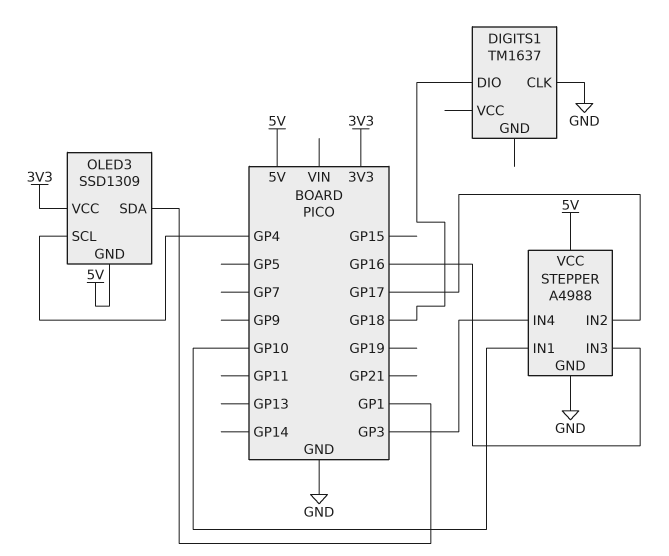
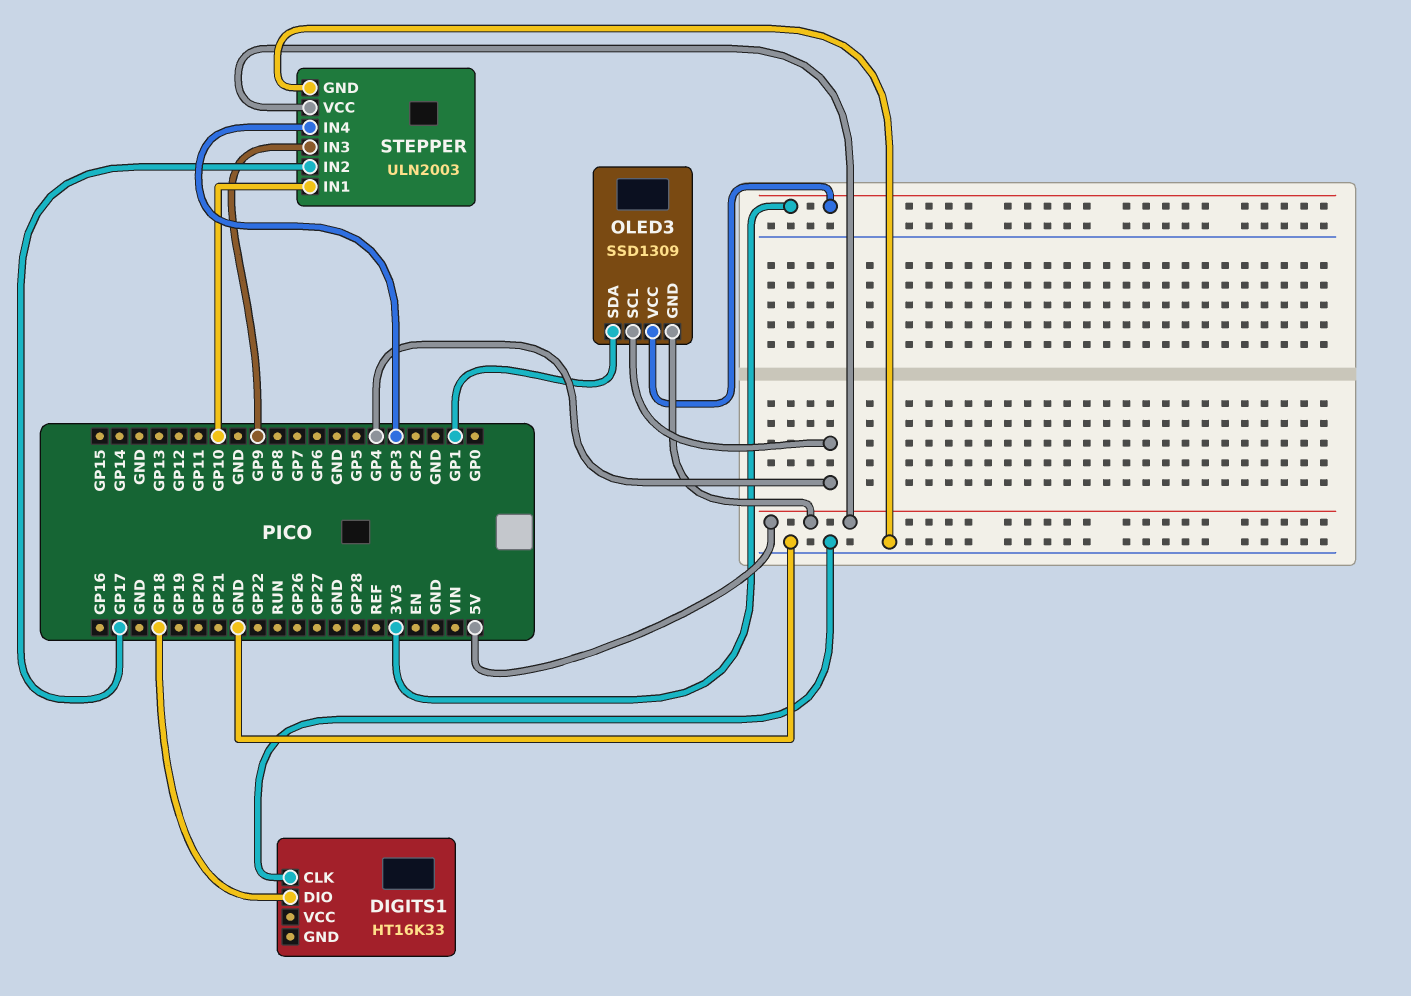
DIGITS1: TM1637 -> HT16K33
STEPPER: A4988 -> ULN2003
STEPPER pin IN3: GP16 -> GP9

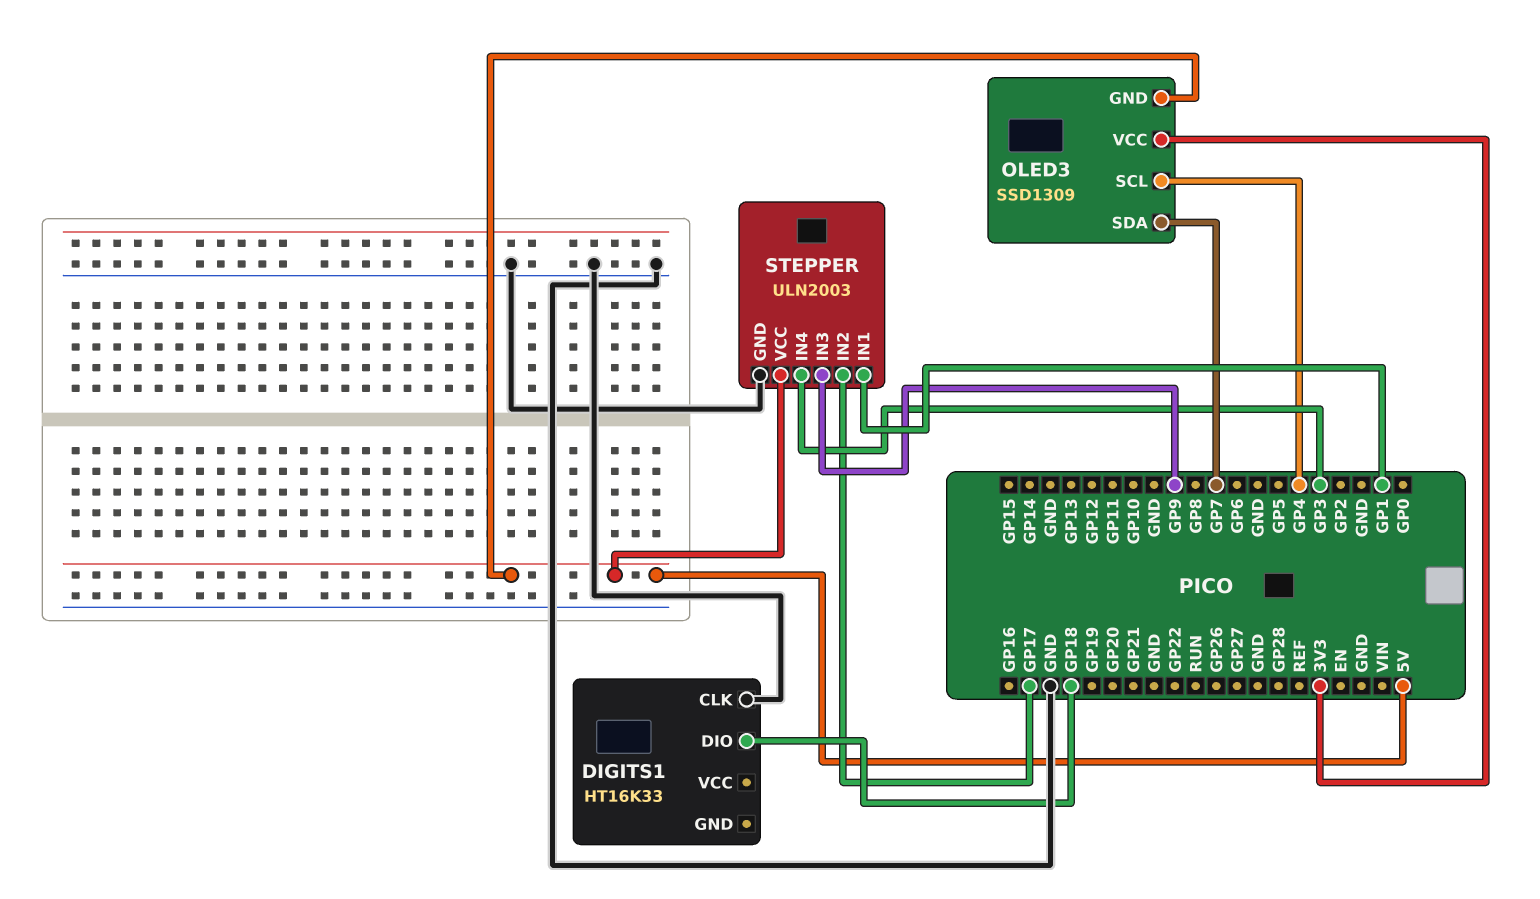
OLED3 pin SDA: GP1 -> GP7
STEPPER pin IN1: GP10 -> GP1

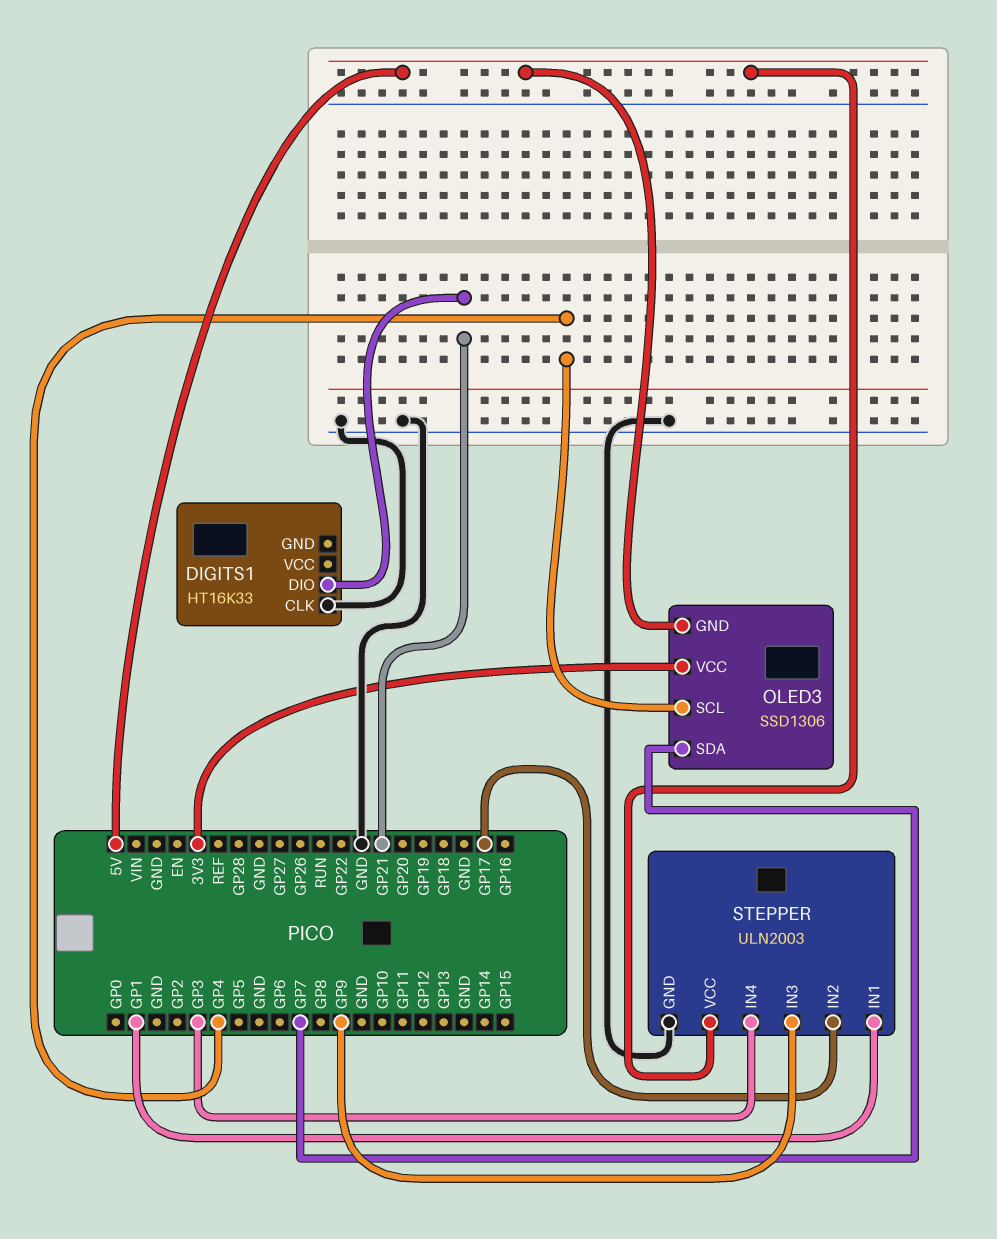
DIGITS1 pin DIO: GP18 -> GP21
OLED3: SSD1309 -> SSD1306

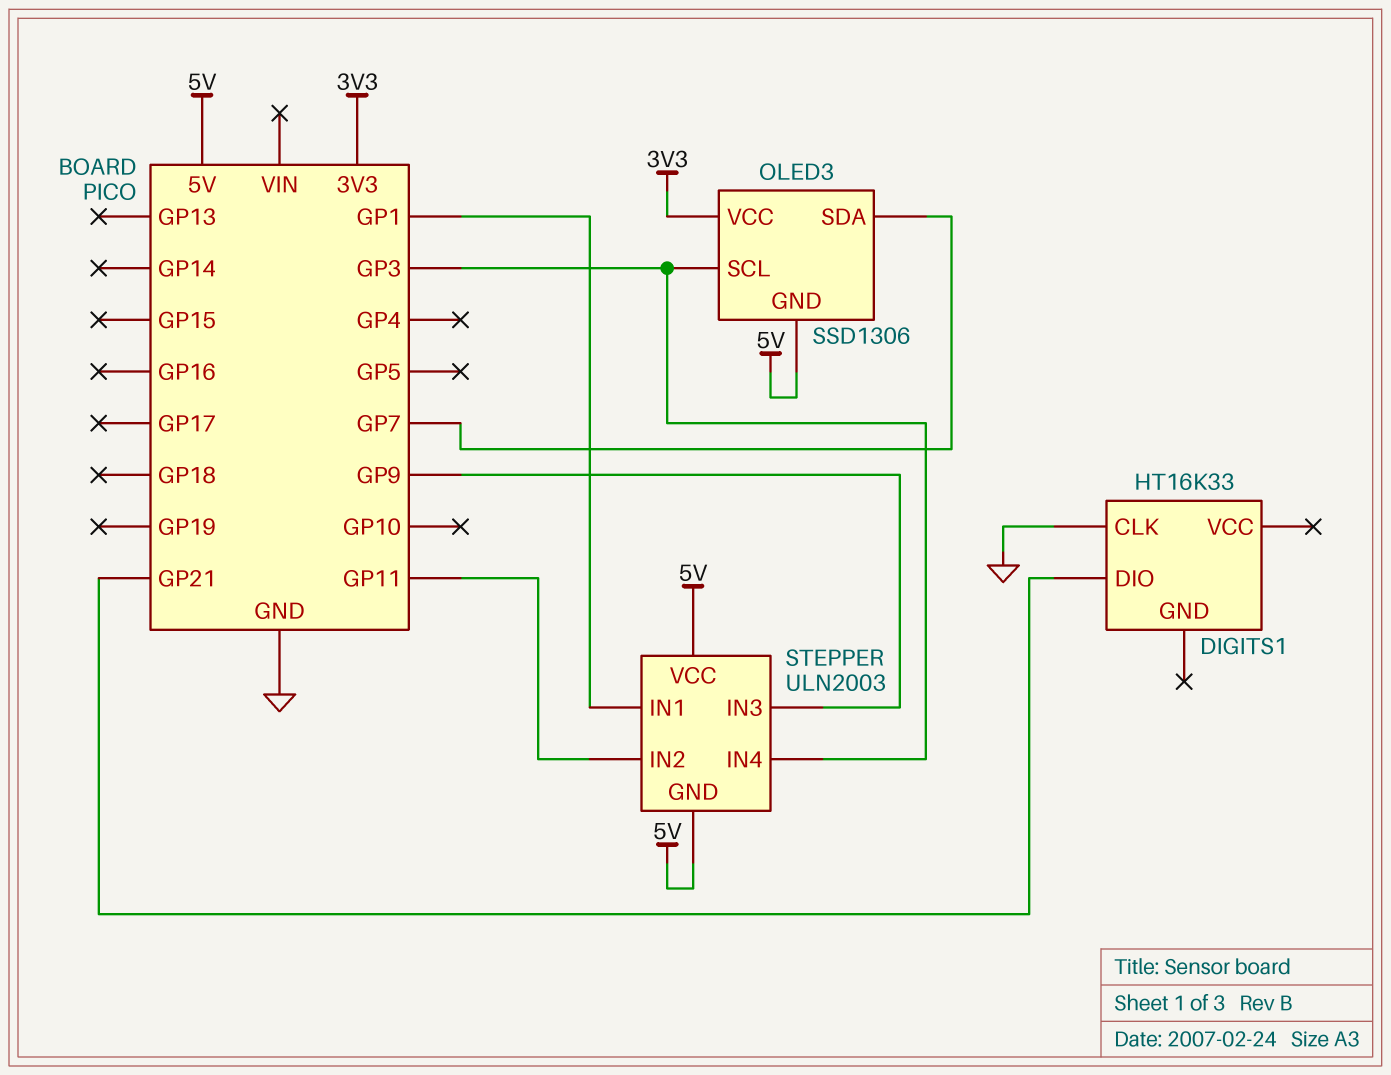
OLED3 pin SCL: GP4 -> GP3
STEPPER pin GND: GND -> 5V
STEPPER pin IN2: GP17 -> GP11

